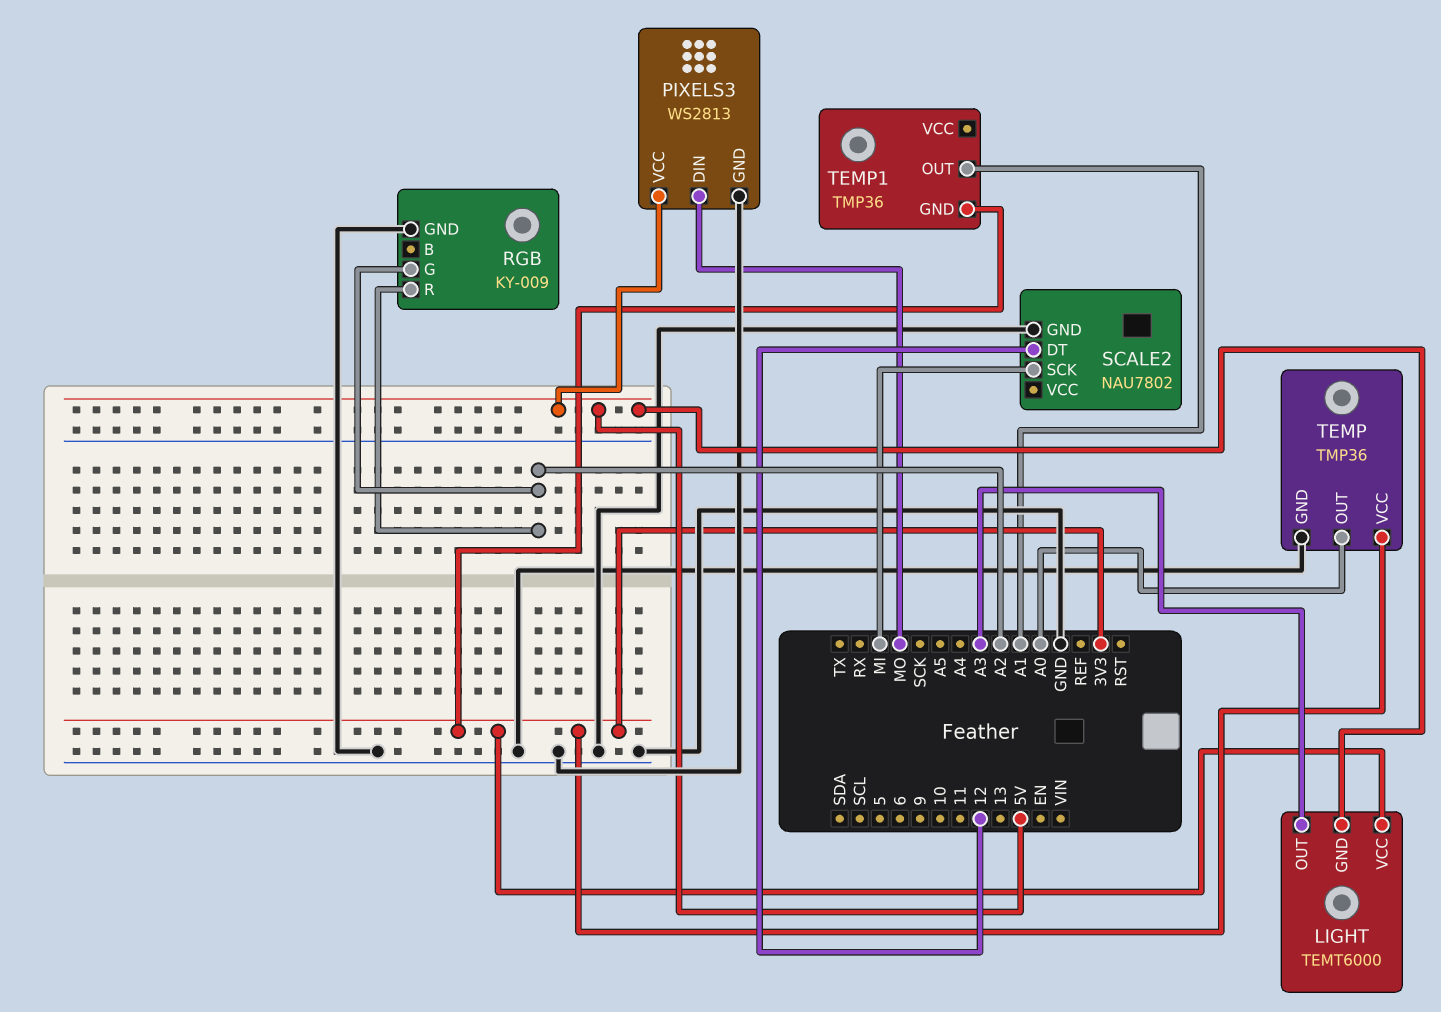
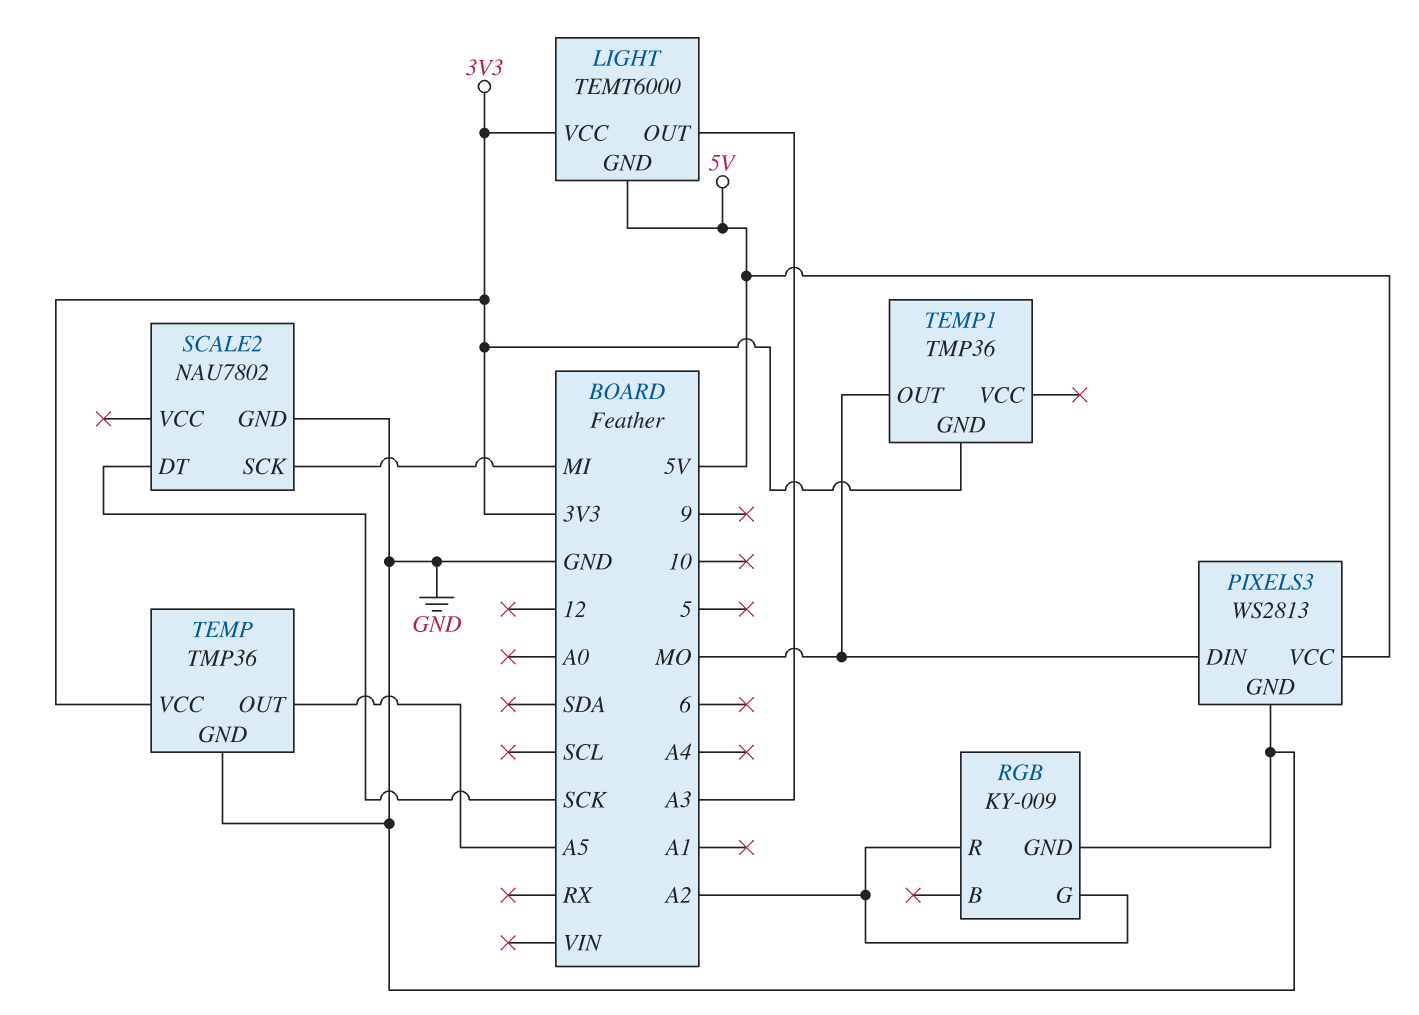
SCALE2 pin DT: 12 -> SCK
TEMP pin OUT: A0 -> A5
TEMP1 pin OUT: A1 -> MO

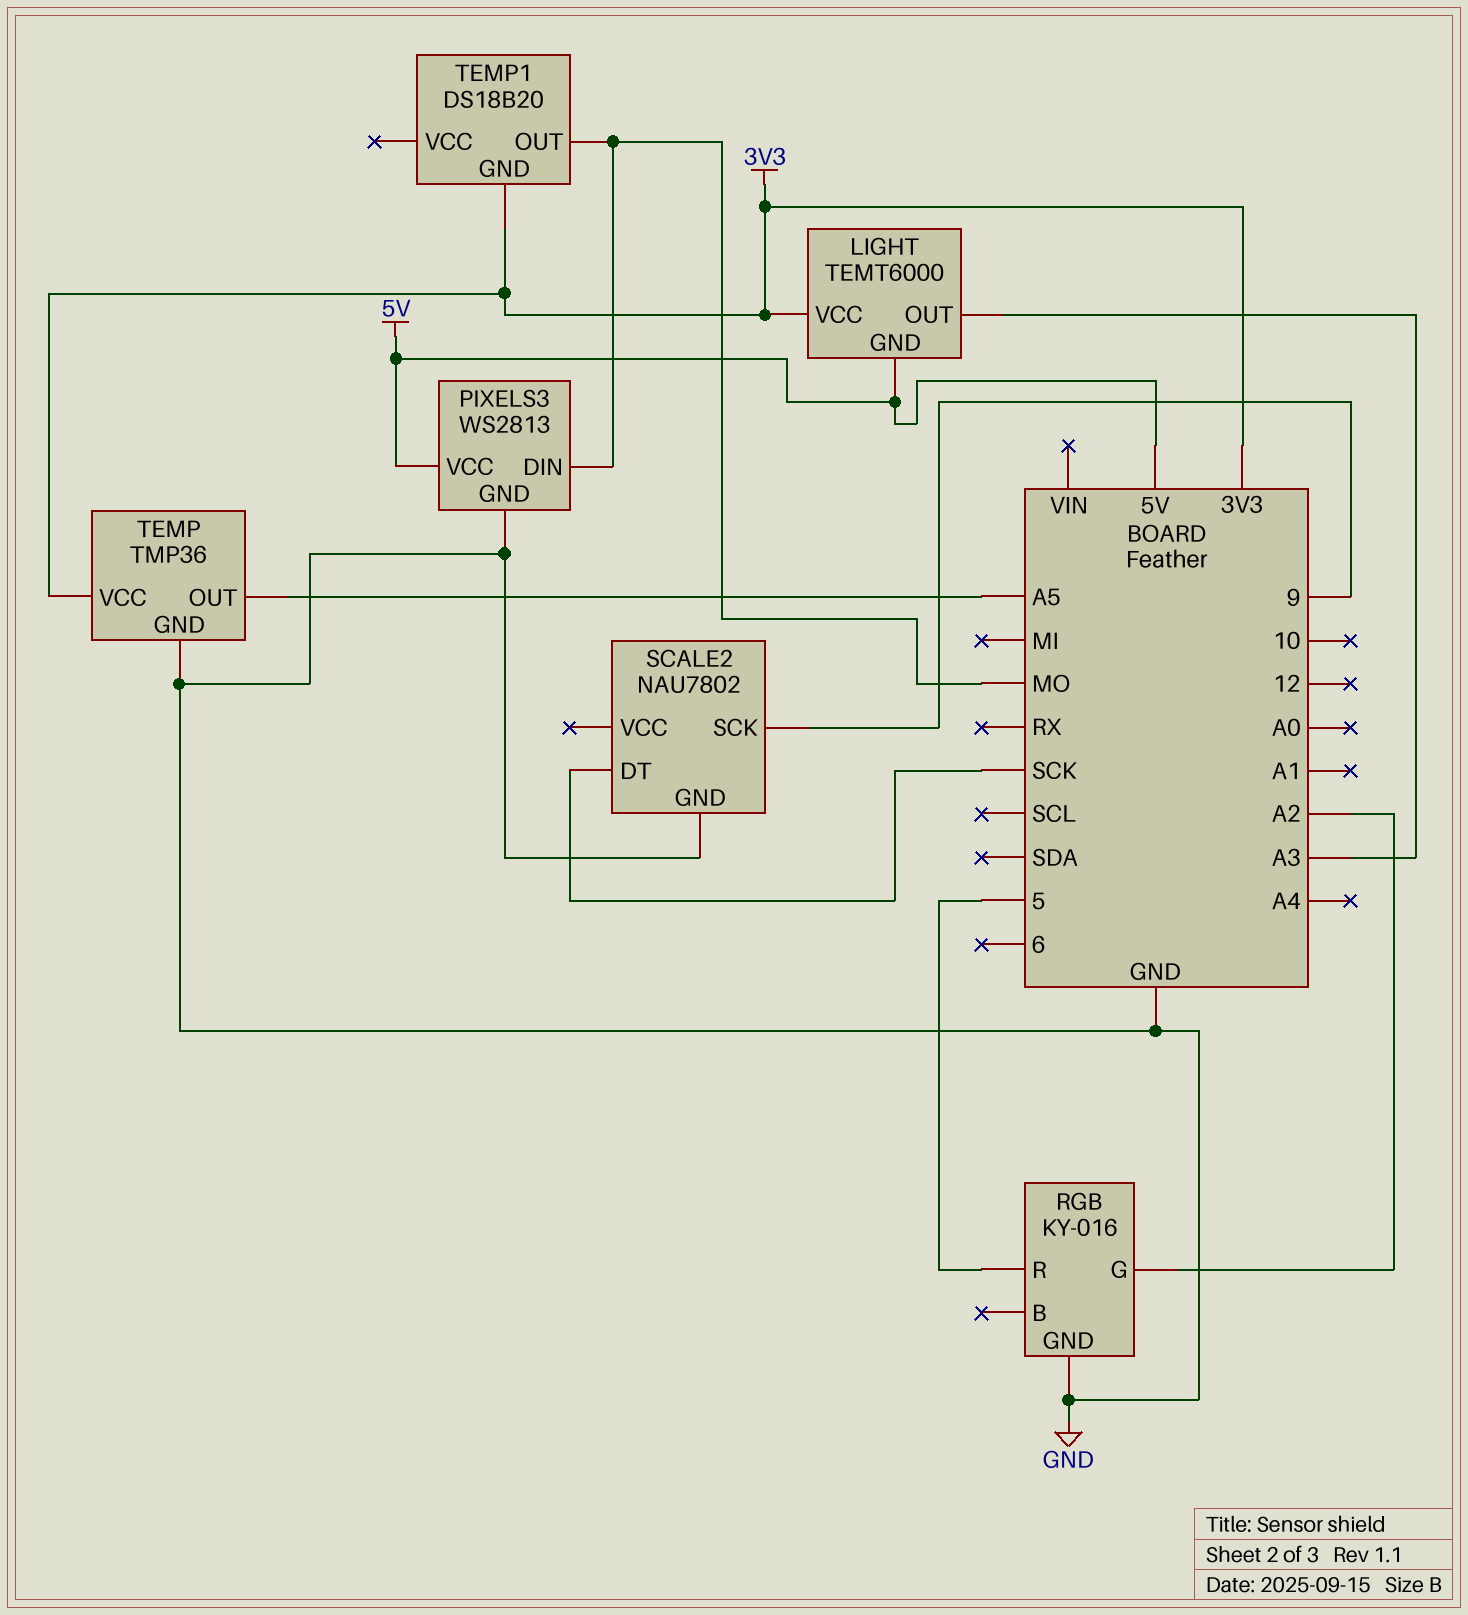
RGB: KY-009 -> KY-016
RGB pin R: A2 -> 5
SCALE2 pin SCK: MI -> 9
TEMP1: TMP36 -> DS18B20

